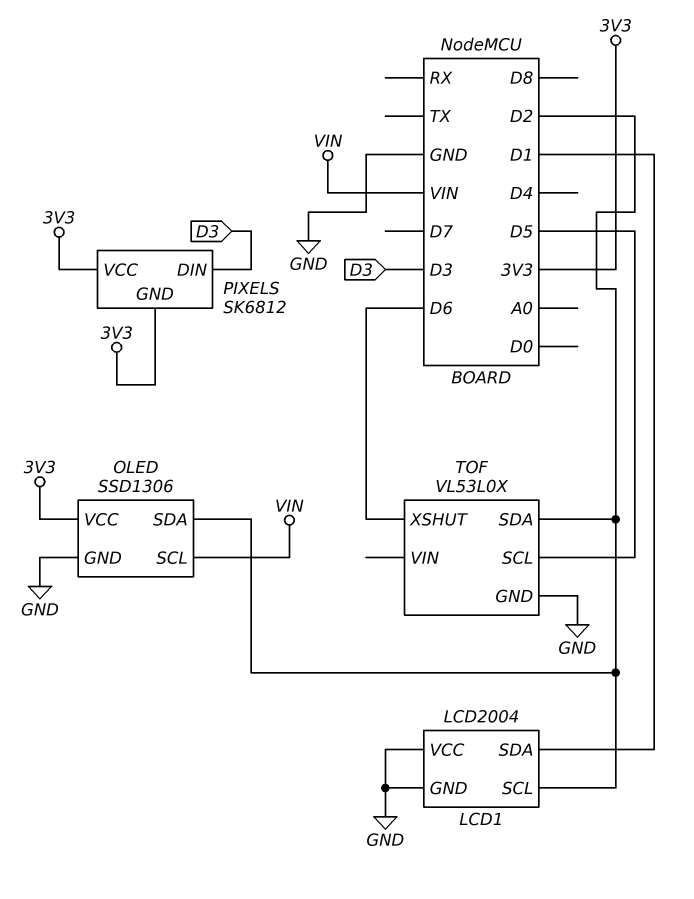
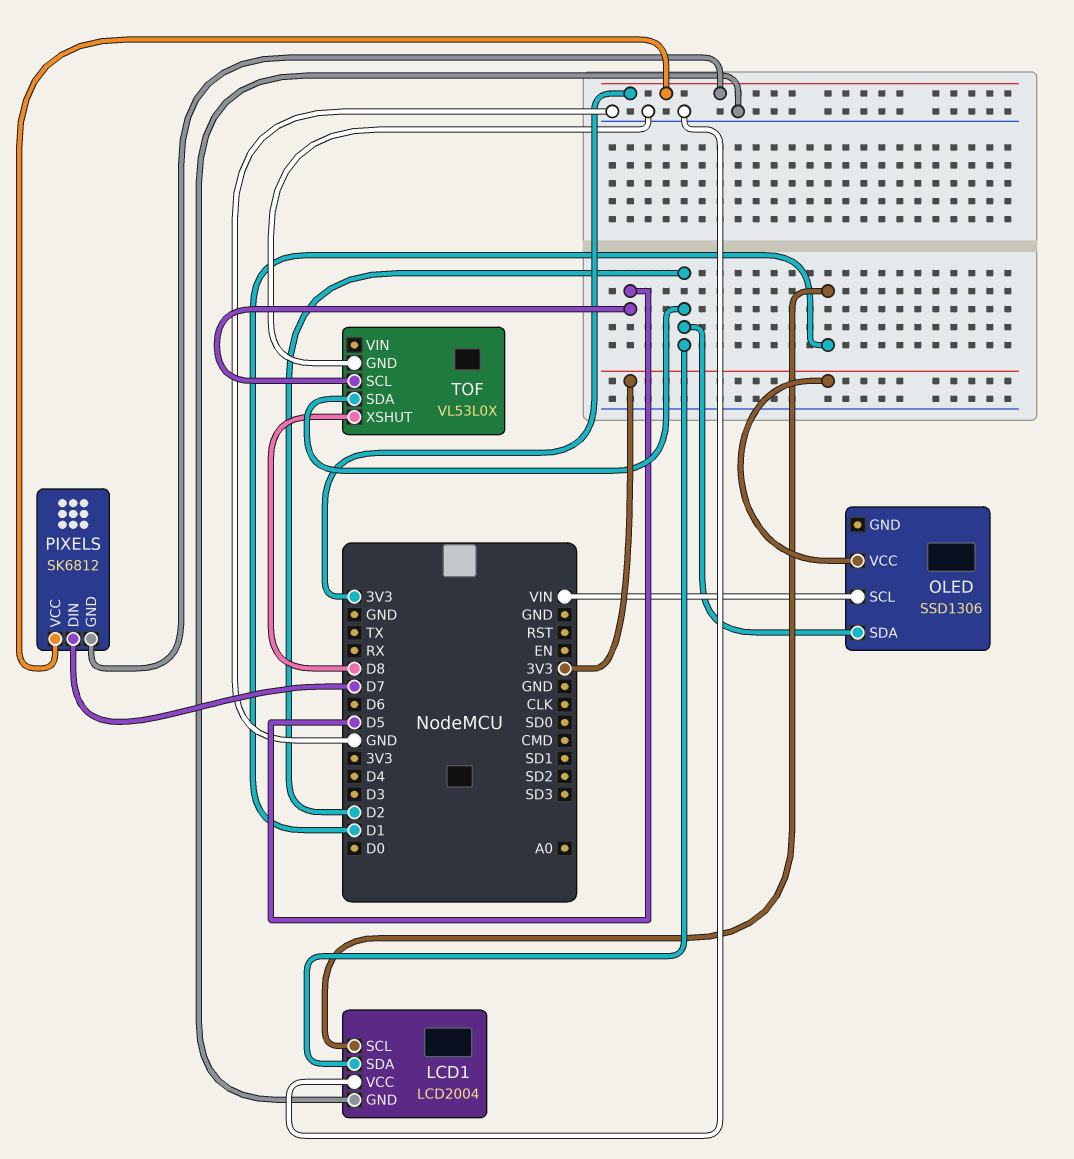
LCD1 pin SCL: D2 -> D1
LCD1 pin SDA: D1 -> D2
OLED pin GND: GND -> none
PIXELS pin DIN: D3 -> D7
TOF pin XSHUT: D6 -> D8

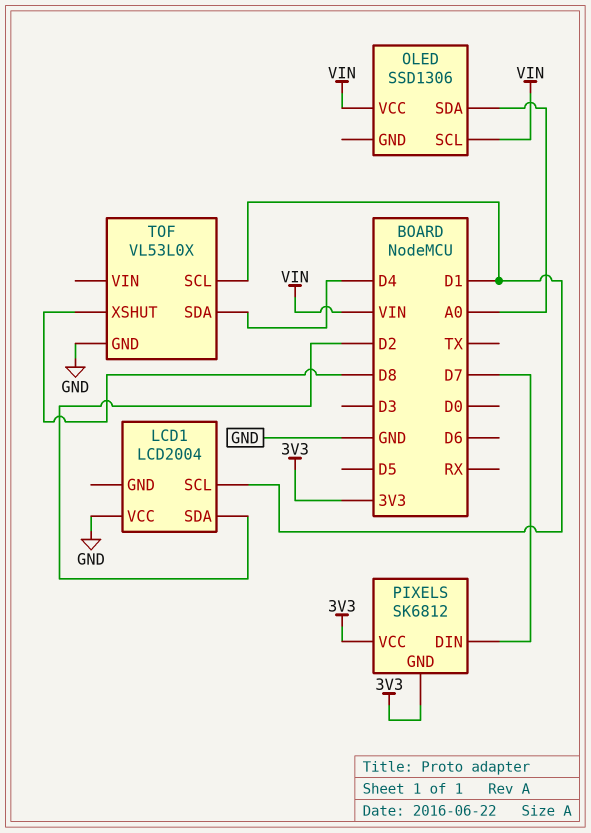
LCD1 pin GND: GND -> none
OLED pin SDA: D2 -> A0
OLED pin VCC: 3V3 -> VIN
TOF pin SCL: D5 -> D1
TOF pin SDA: D2 -> D4

